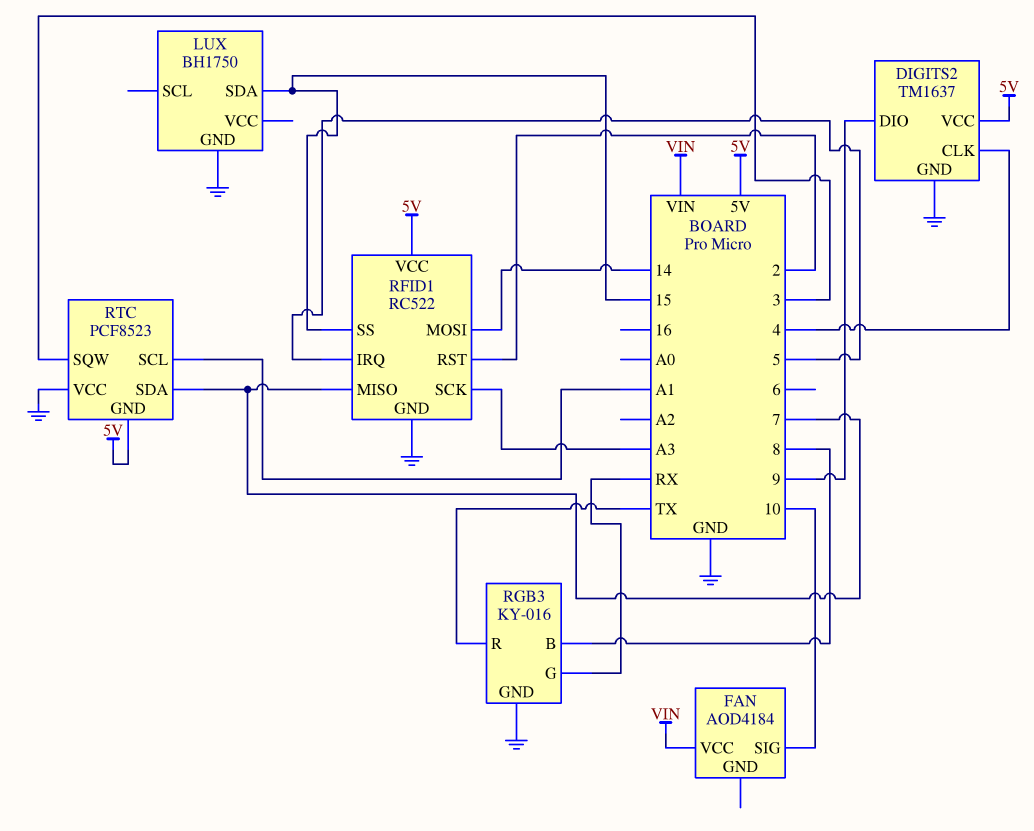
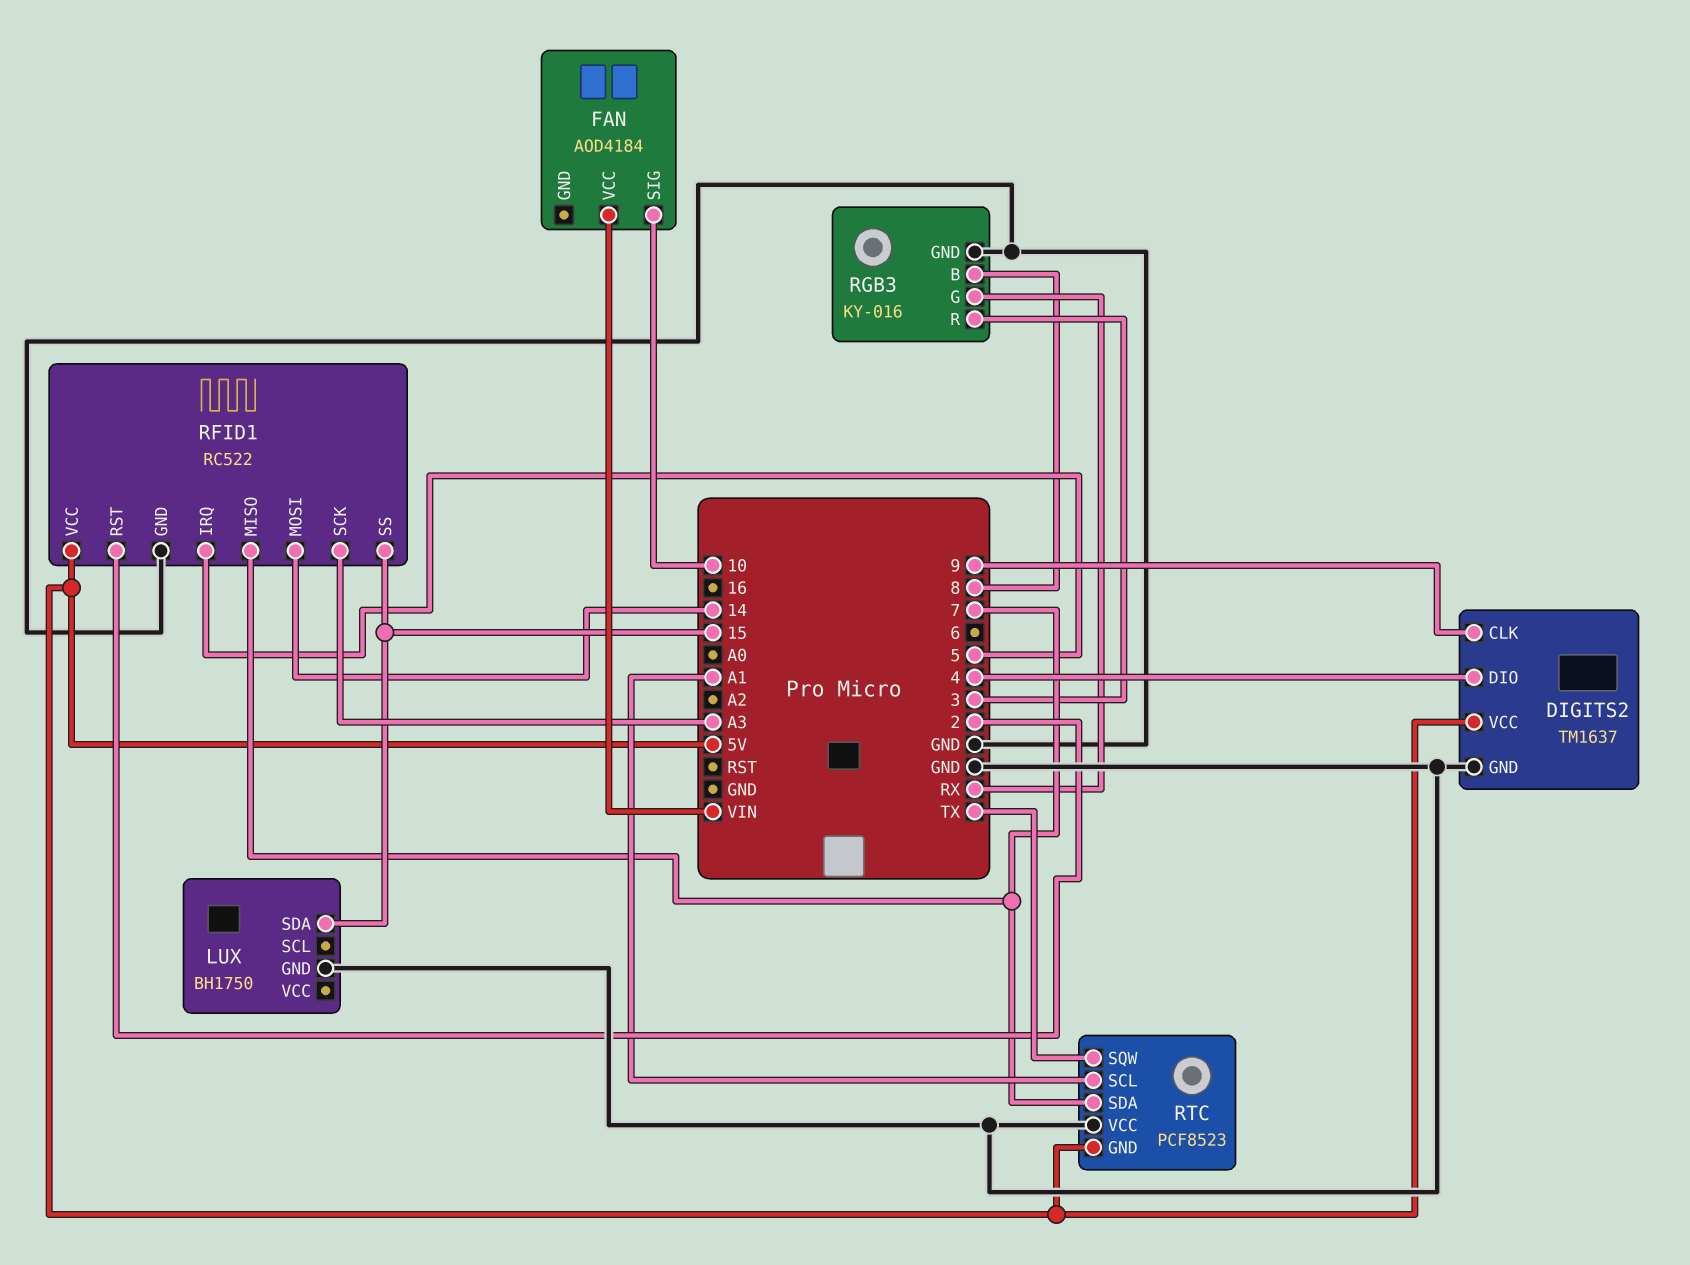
DIGITS2 pin CLK: 4 -> 9
DIGITS2 pin DIO: 9 -> 4
RGB3 pin R: TX -> 3
RTC pin SQW: 3 -> TX

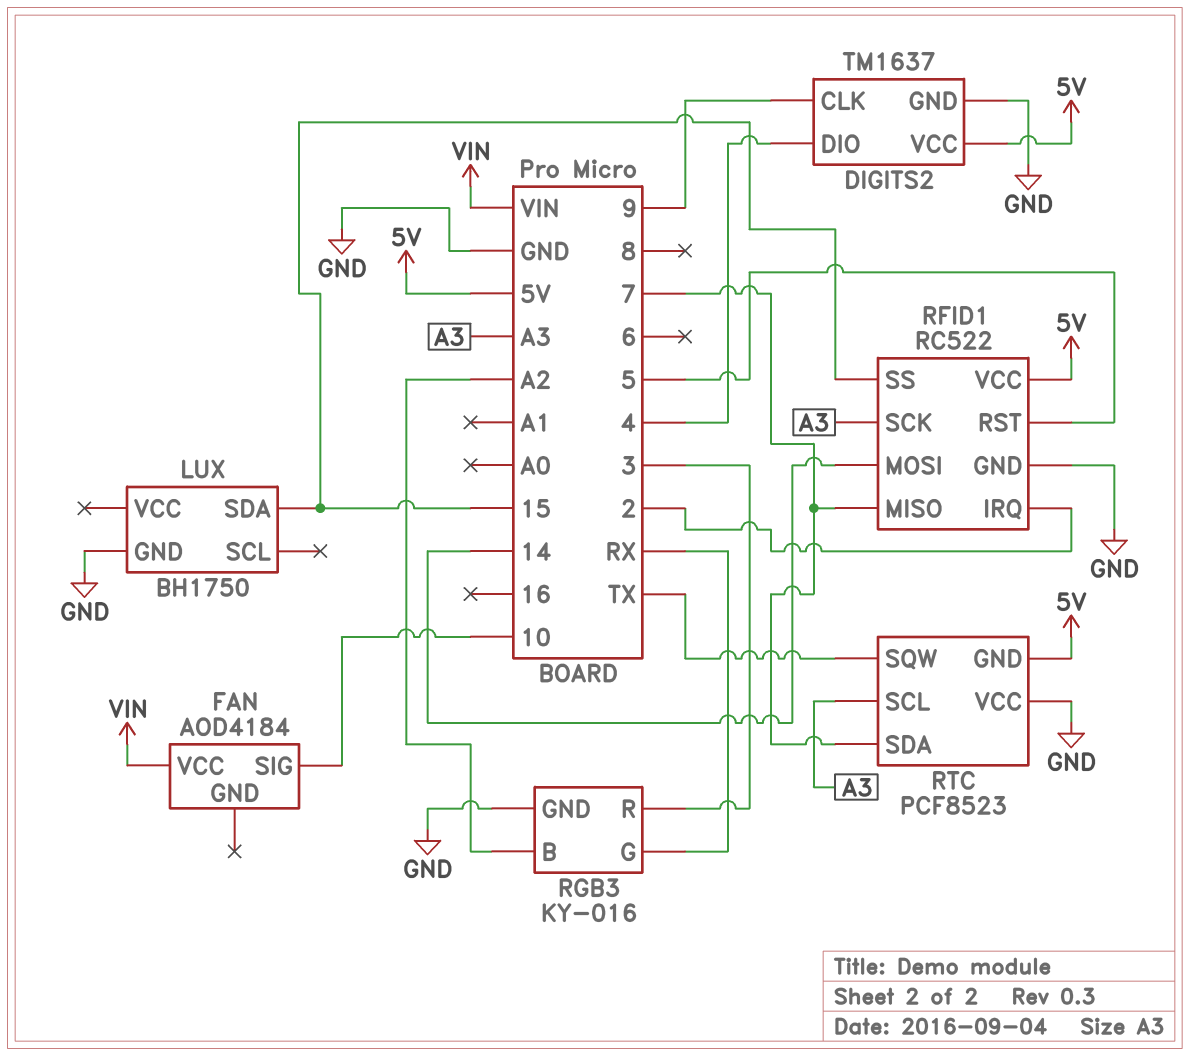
RFID1 pin IRQ: 5 -> 2
RFID1 pin RST: 2 -> 5
RGB3 pin B: 8 -> A2
RTC pin SCL: A1 -> A3

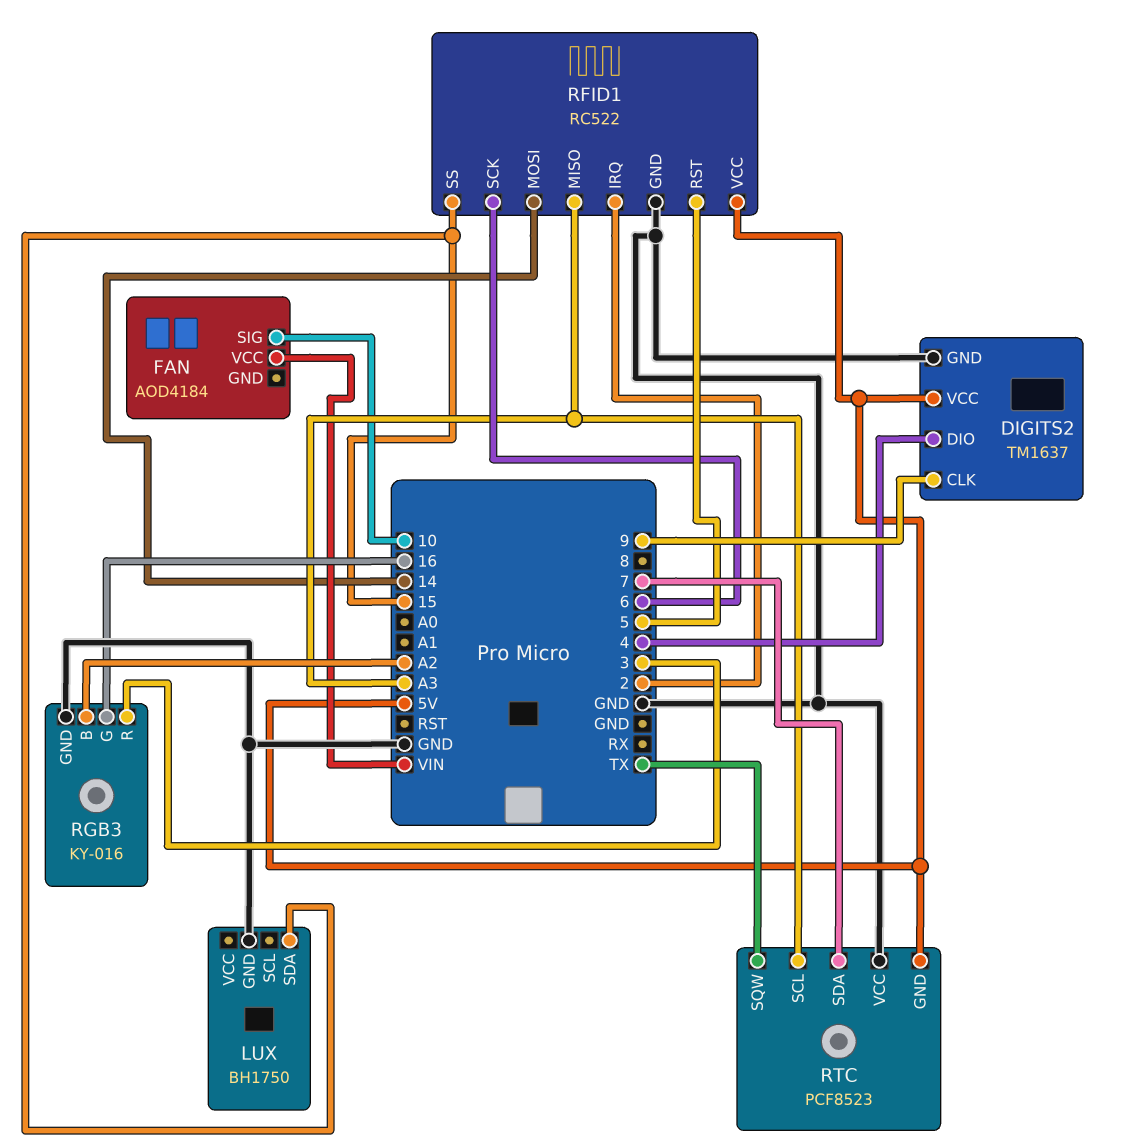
RFID1 pin MISO: 7 -> A3
RFID1 pin SCK: A3 -> 6
RGB3 pin G: RX -> 16

